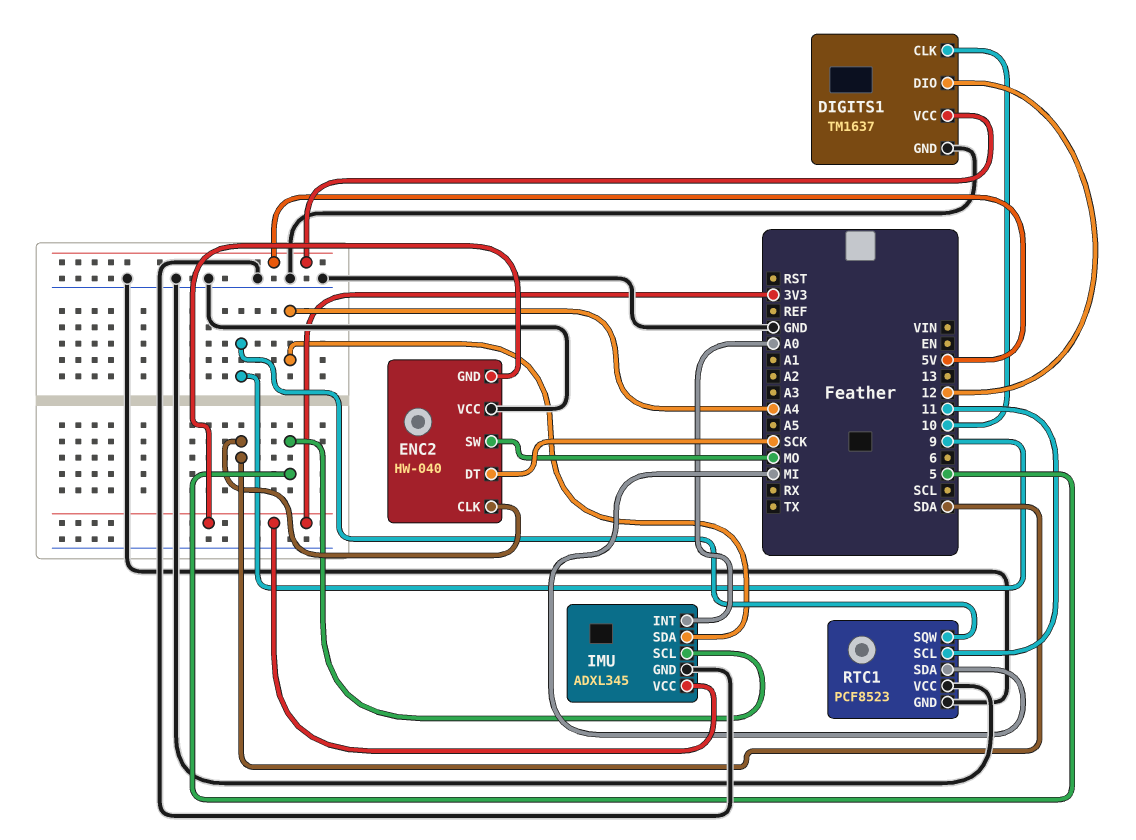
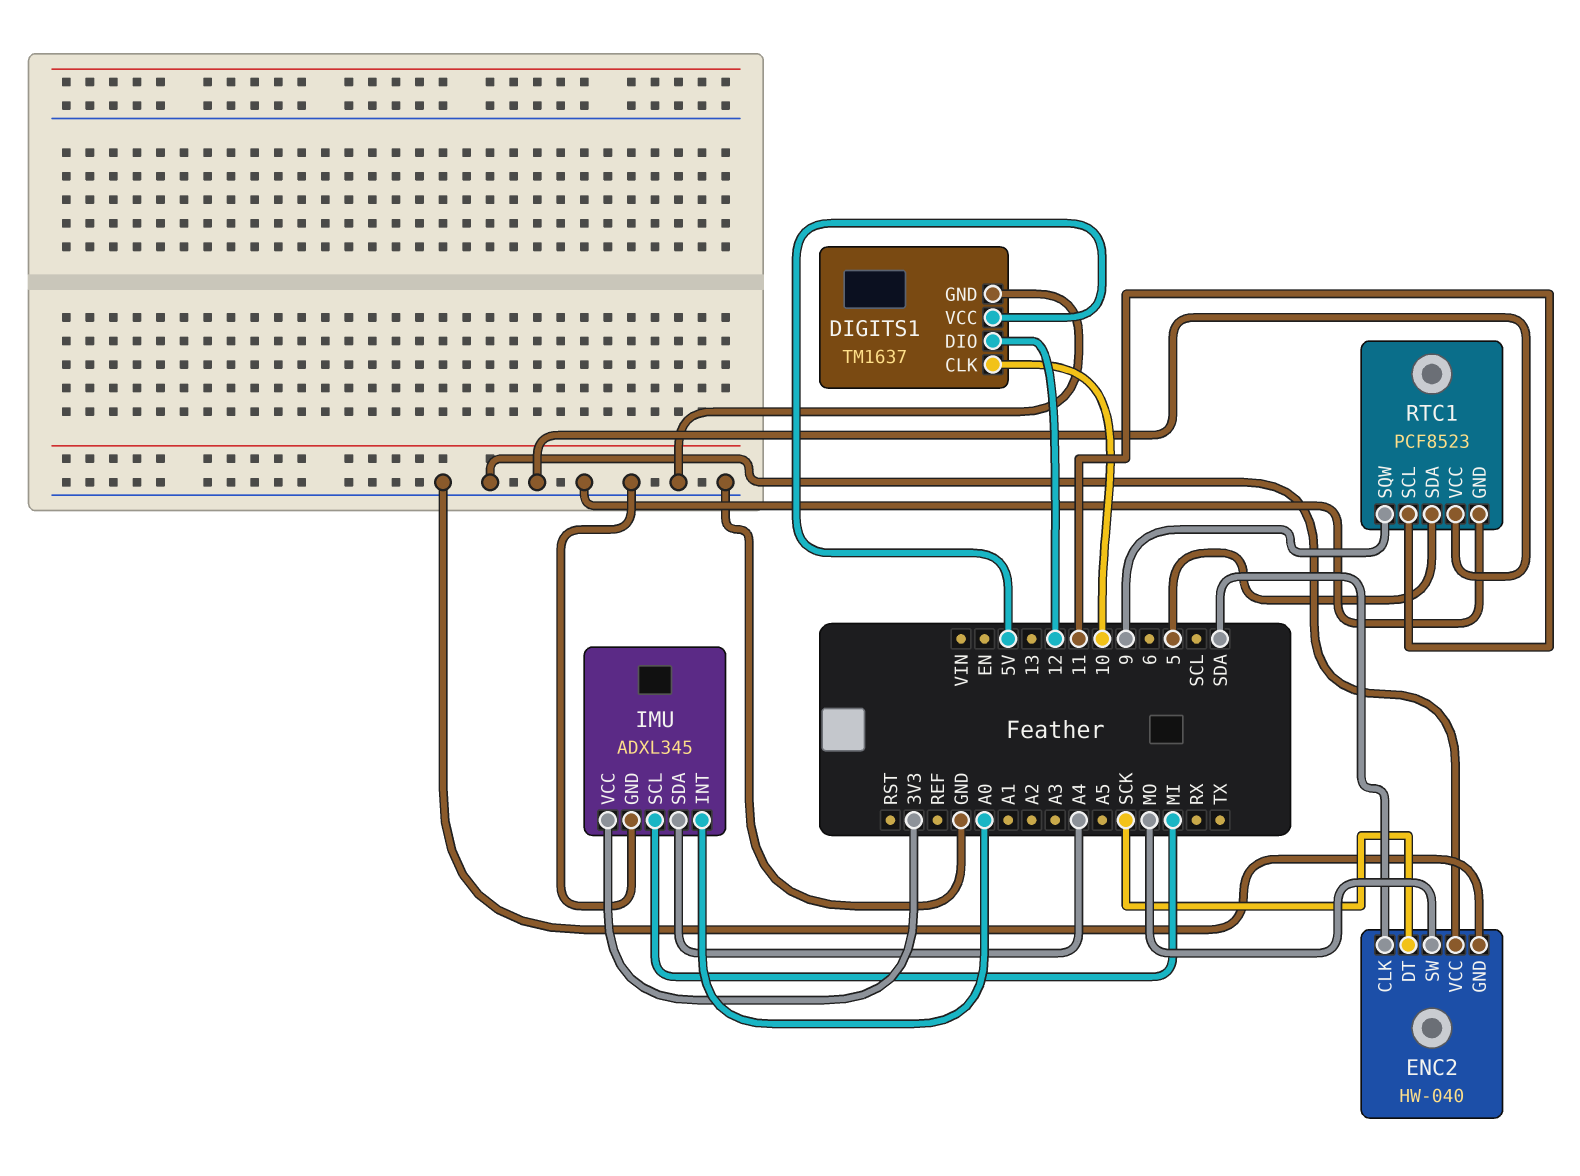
ENC2 pin GND: 3V3 -> GND
IMU pin SCL: 5 -> MI
RTC1 pin SDA: MI -> 5

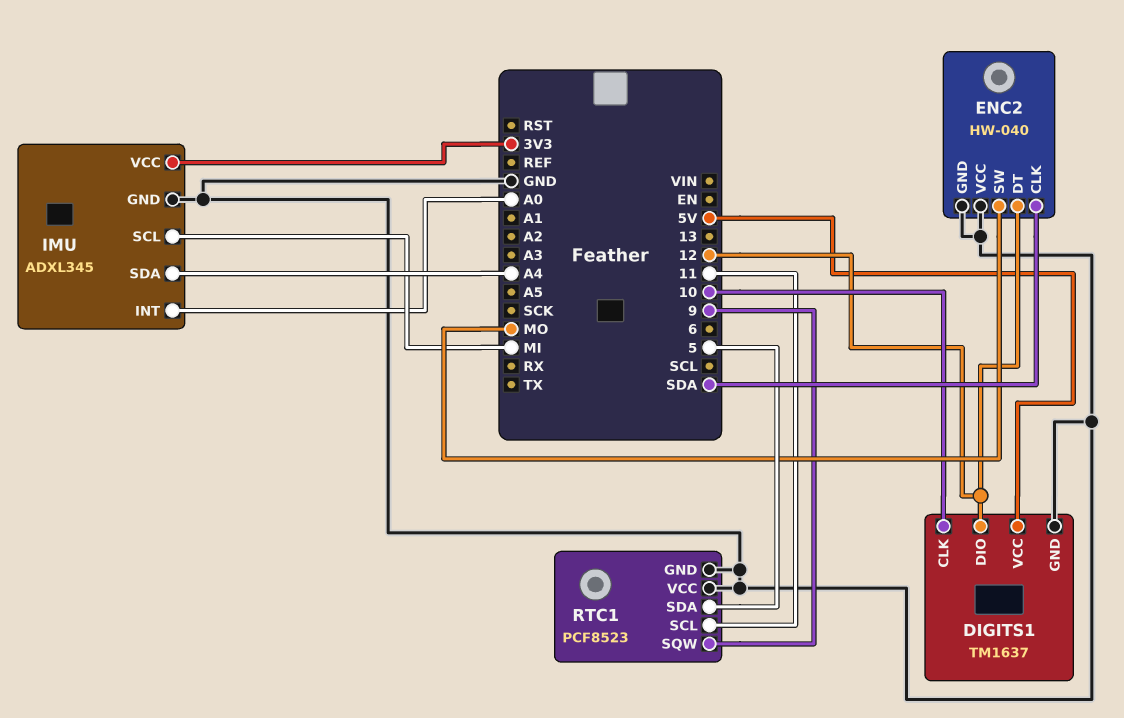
ENC2 pin DT: SCK -> 12

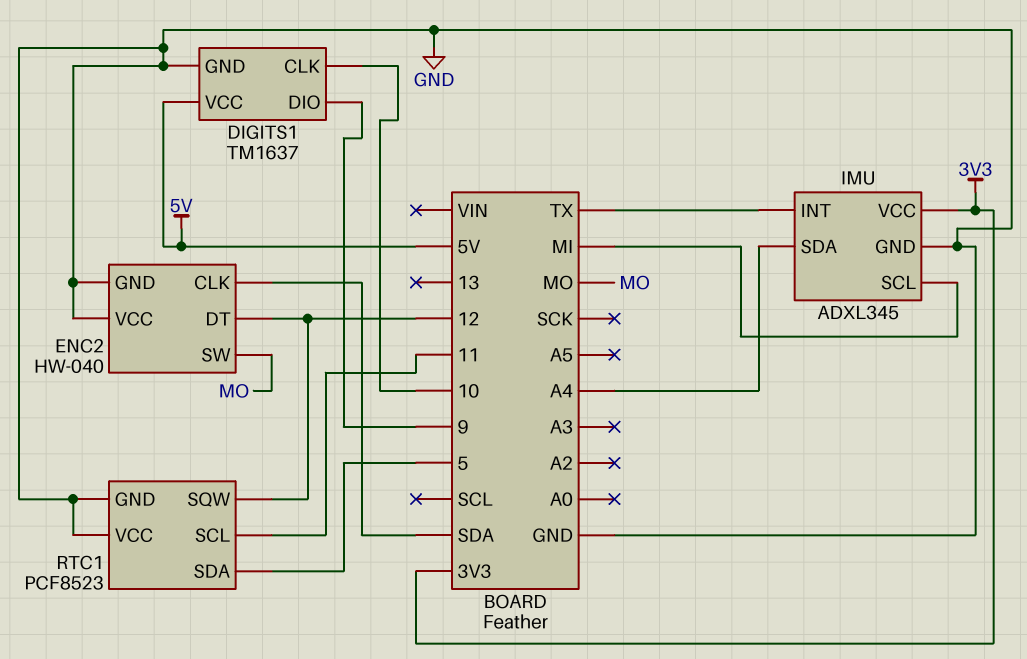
DIGITS1 pin DIO: 12 -> 9
IMU pin INT: A0 -> TX
RTC1 pin SQW: 9 -> 12

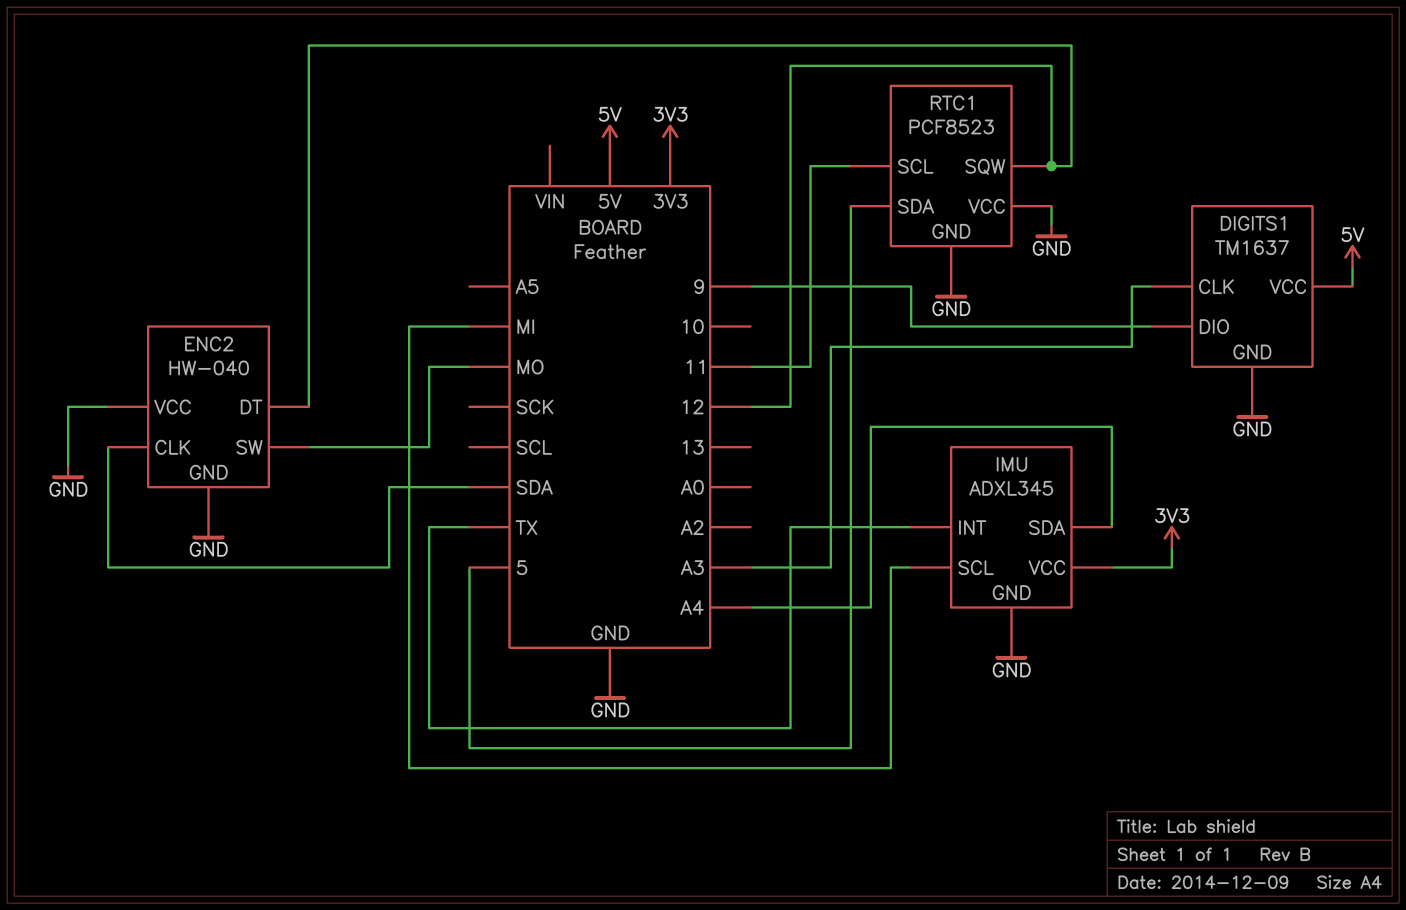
DIGITS1 pin CLK: 10 -> A3

